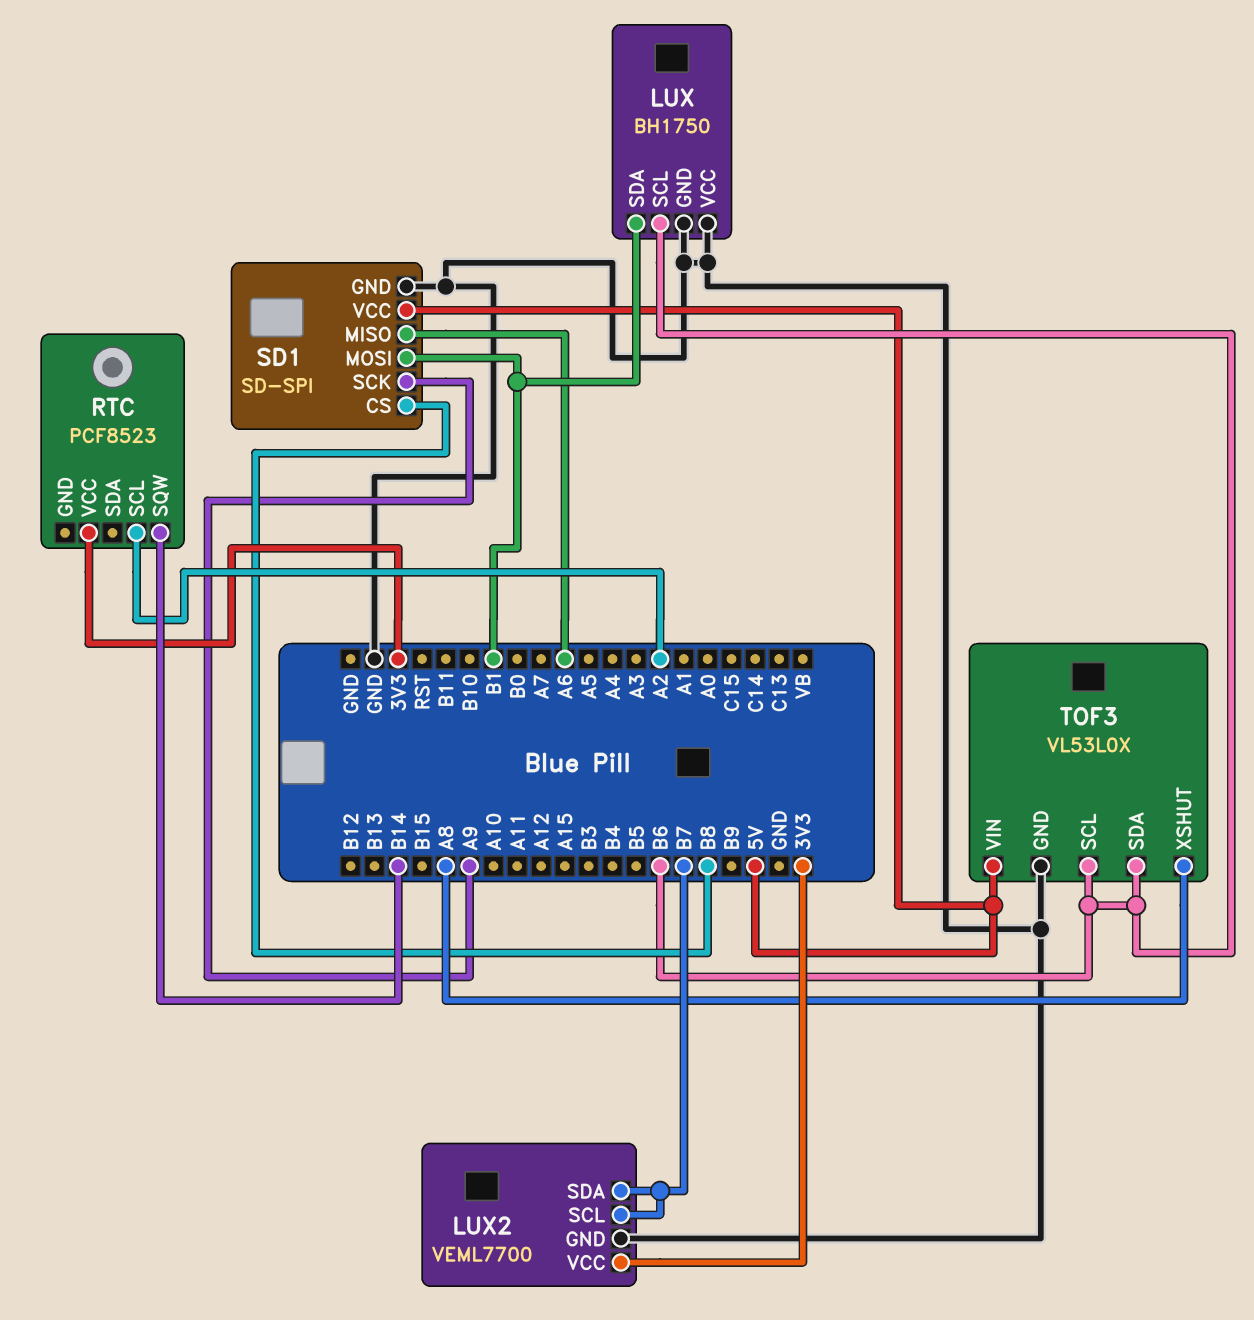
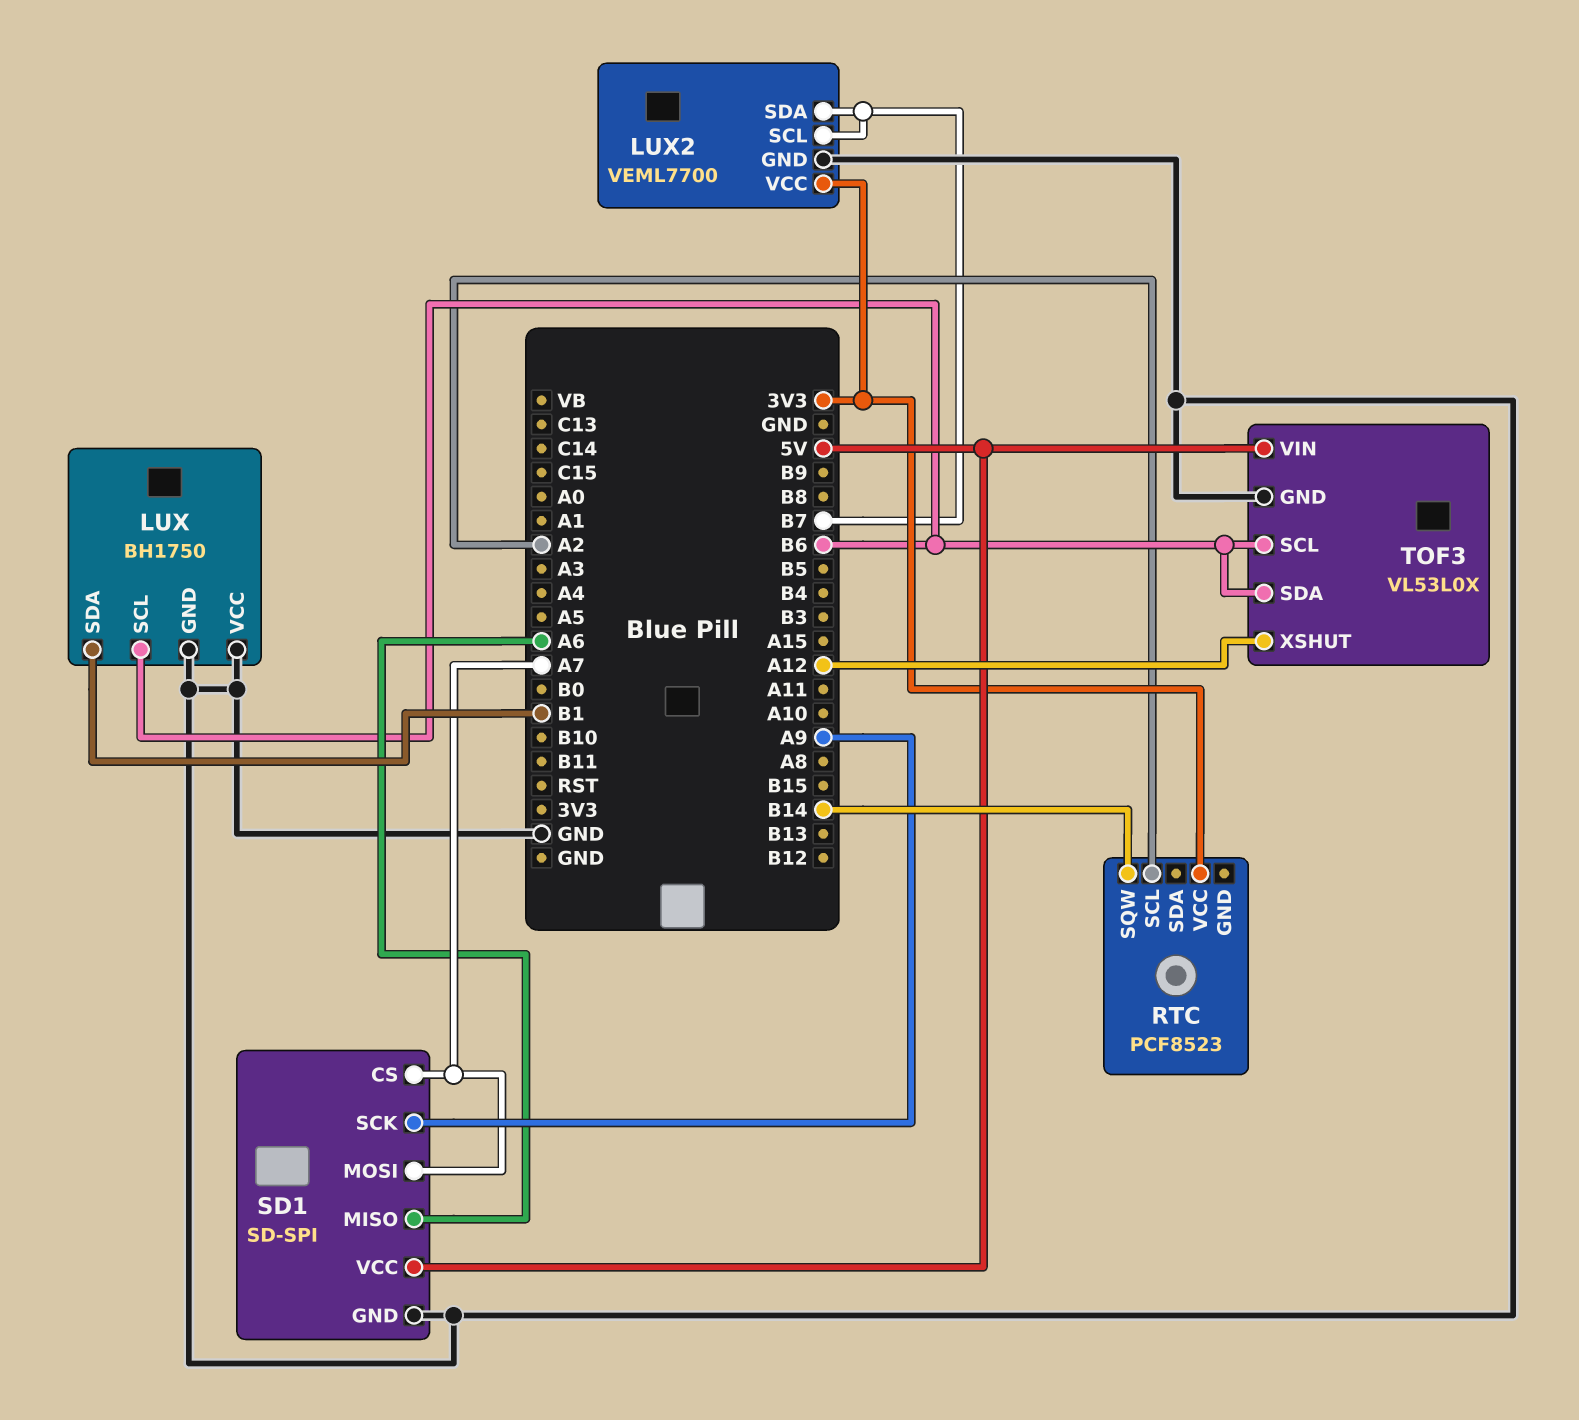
SD1 pin CS: B8 -> A7
SD1 pin MOSI: B1 -> A7
TOF3 pin XSHUT: A8 -> A12

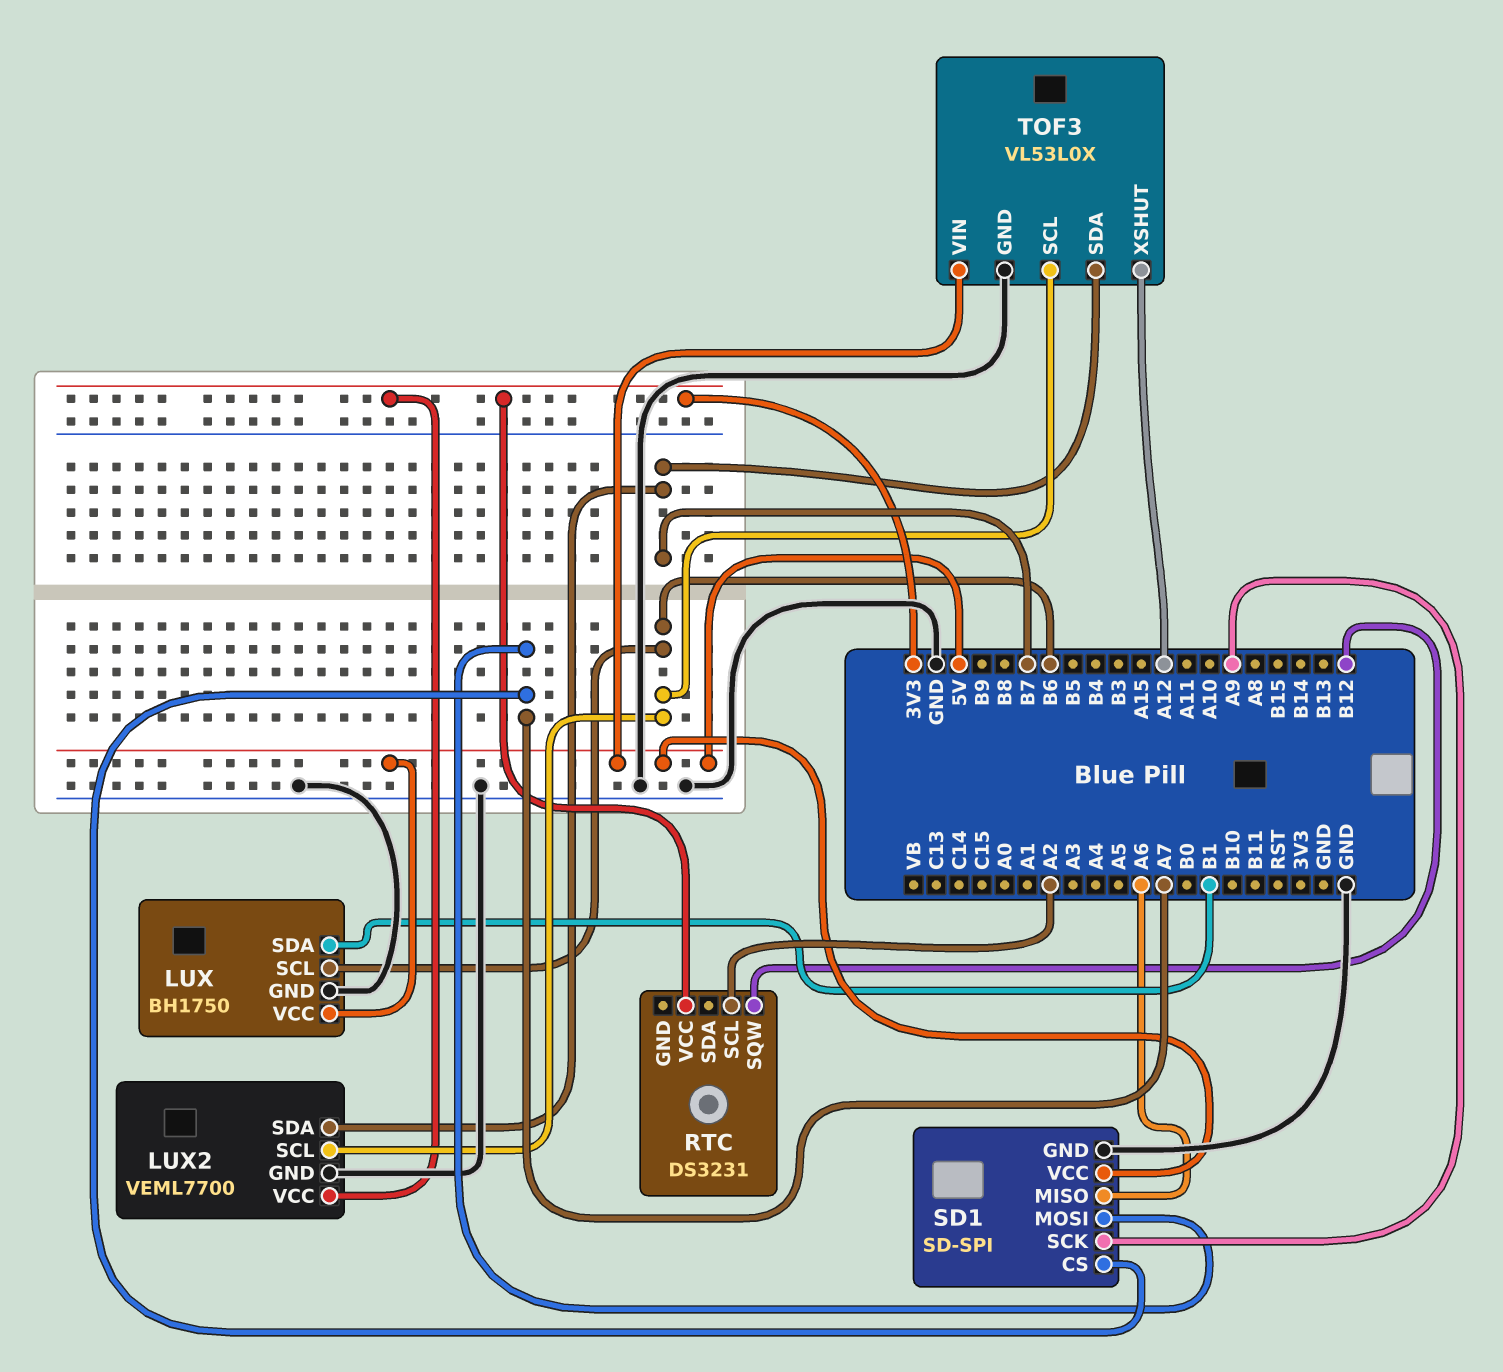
LUX pin VCC: GND -> 5V
LUX2 pin SCL: B7 -> B6
RTC: PCF8523 -> DS3231
RTC pin SQW: B14 -> B12
TOF3 pin SDA: B6 -> B7

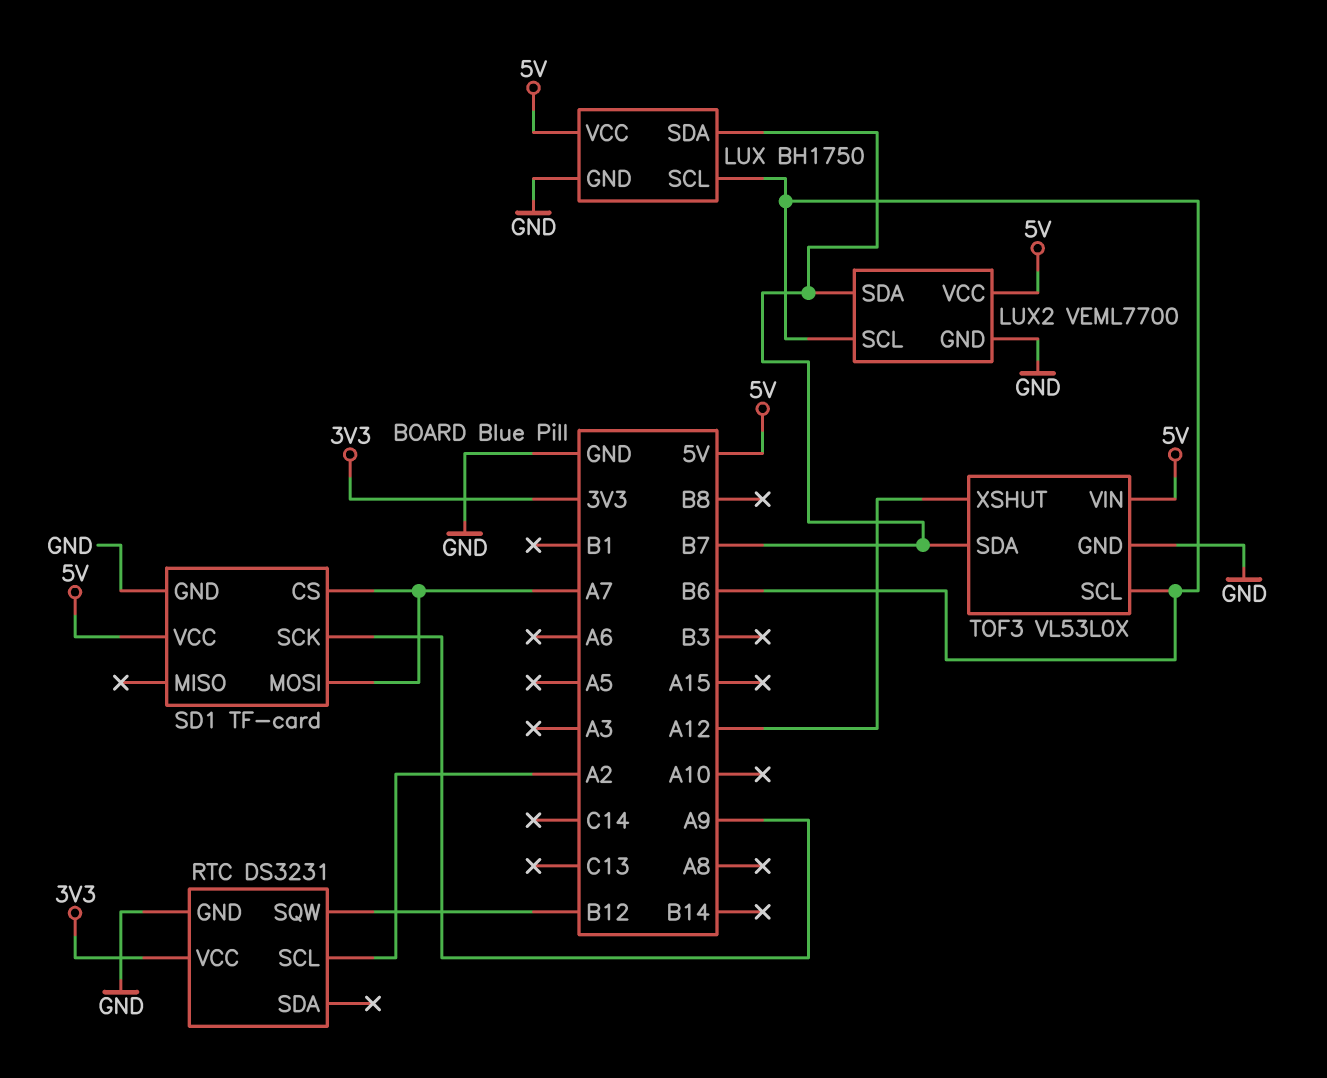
LUX pin SDA: B1 -> B7
LUX2 pin VCC: 3V3 -> 5V
RTC pin GND: none -> GND
SD1: SD-SPI -> TF-card
SD1 pin MISO: A6 -> none

